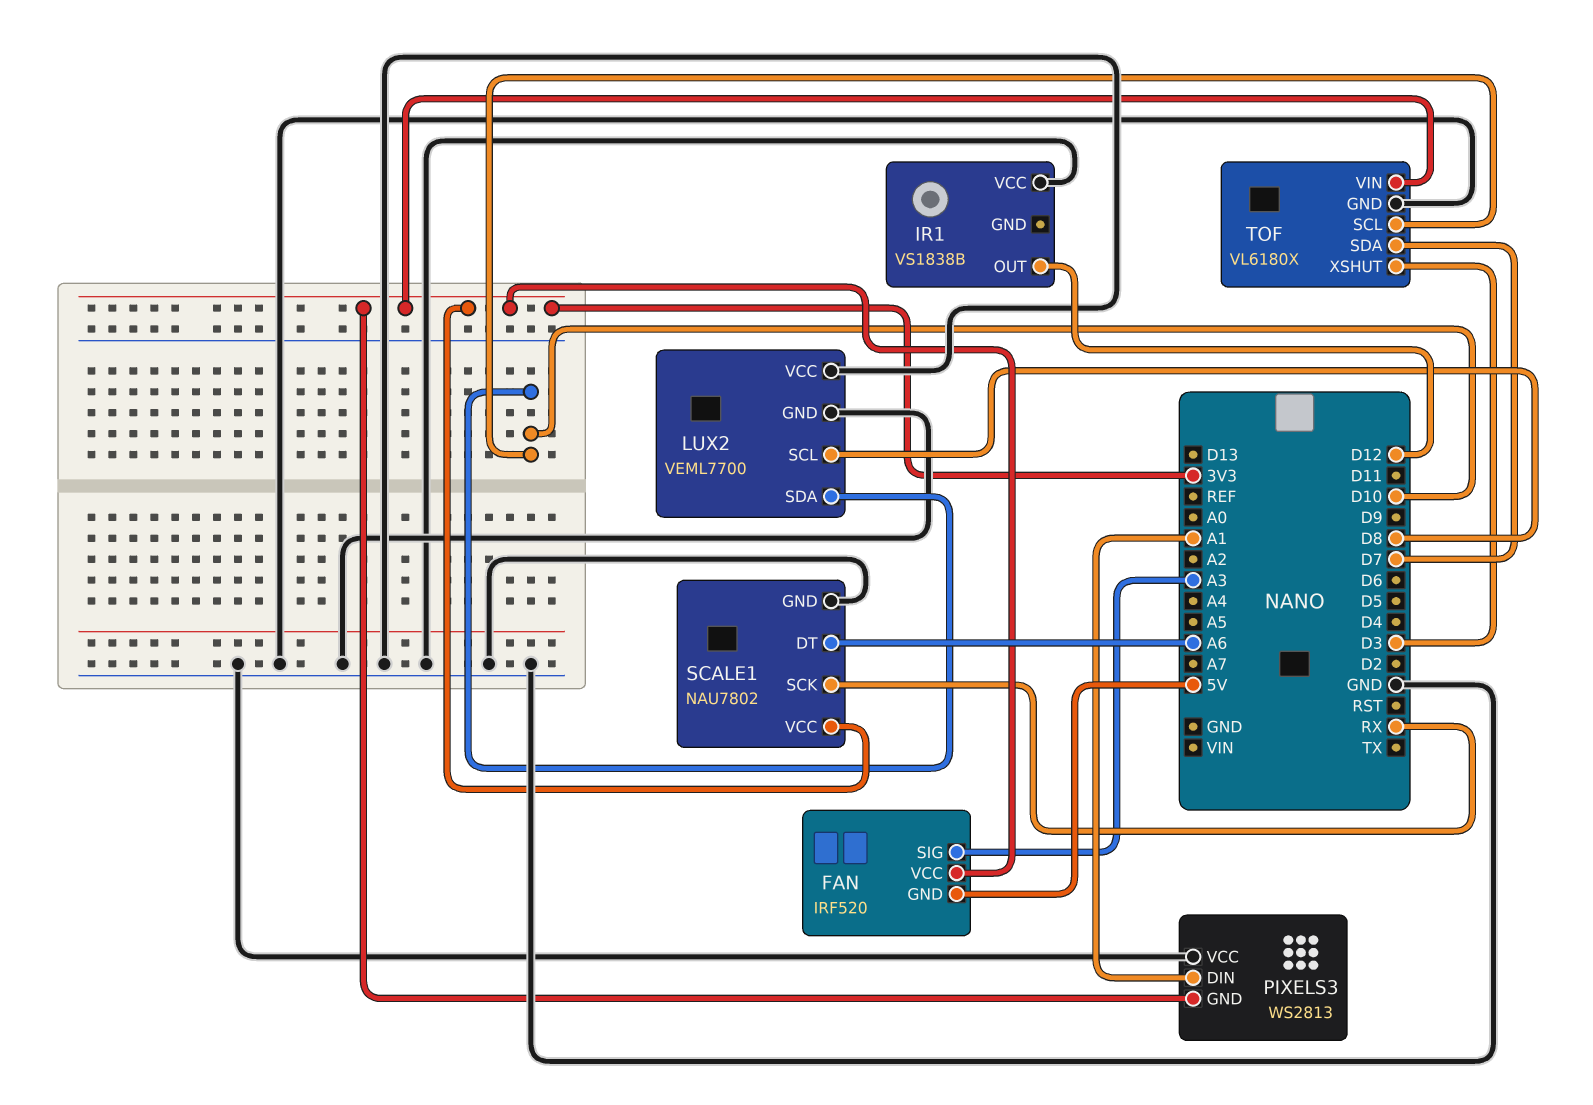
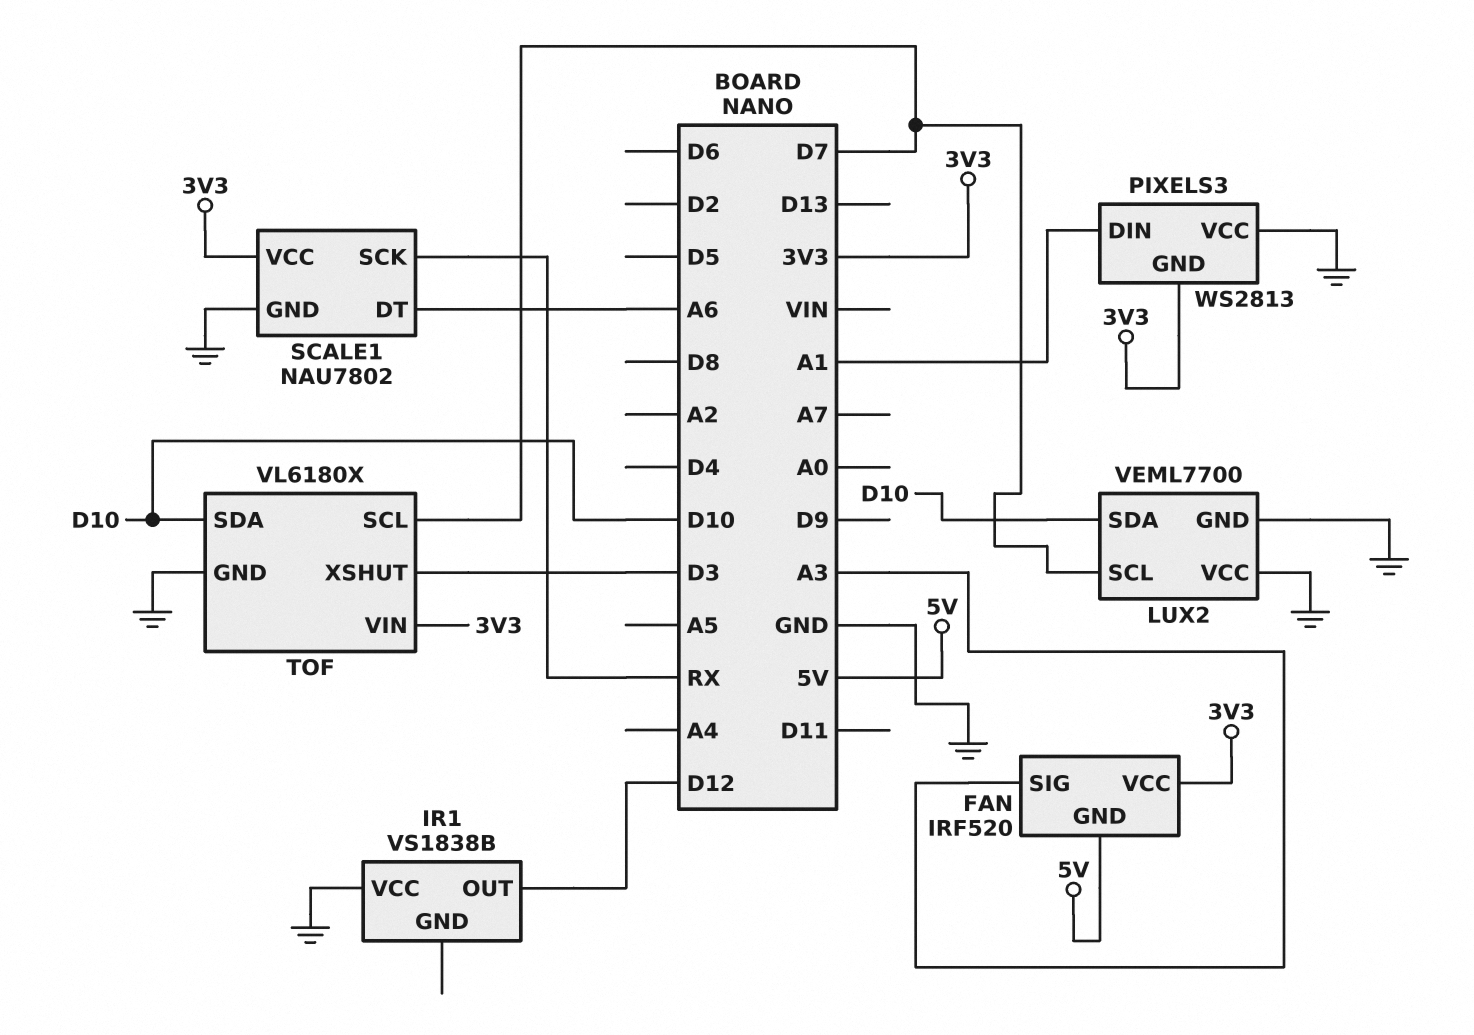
LUX2 pin SCL: D8 -> D7
TOF pin SCL: D10 -> D7
TOF pin SDA: D7 -> D10

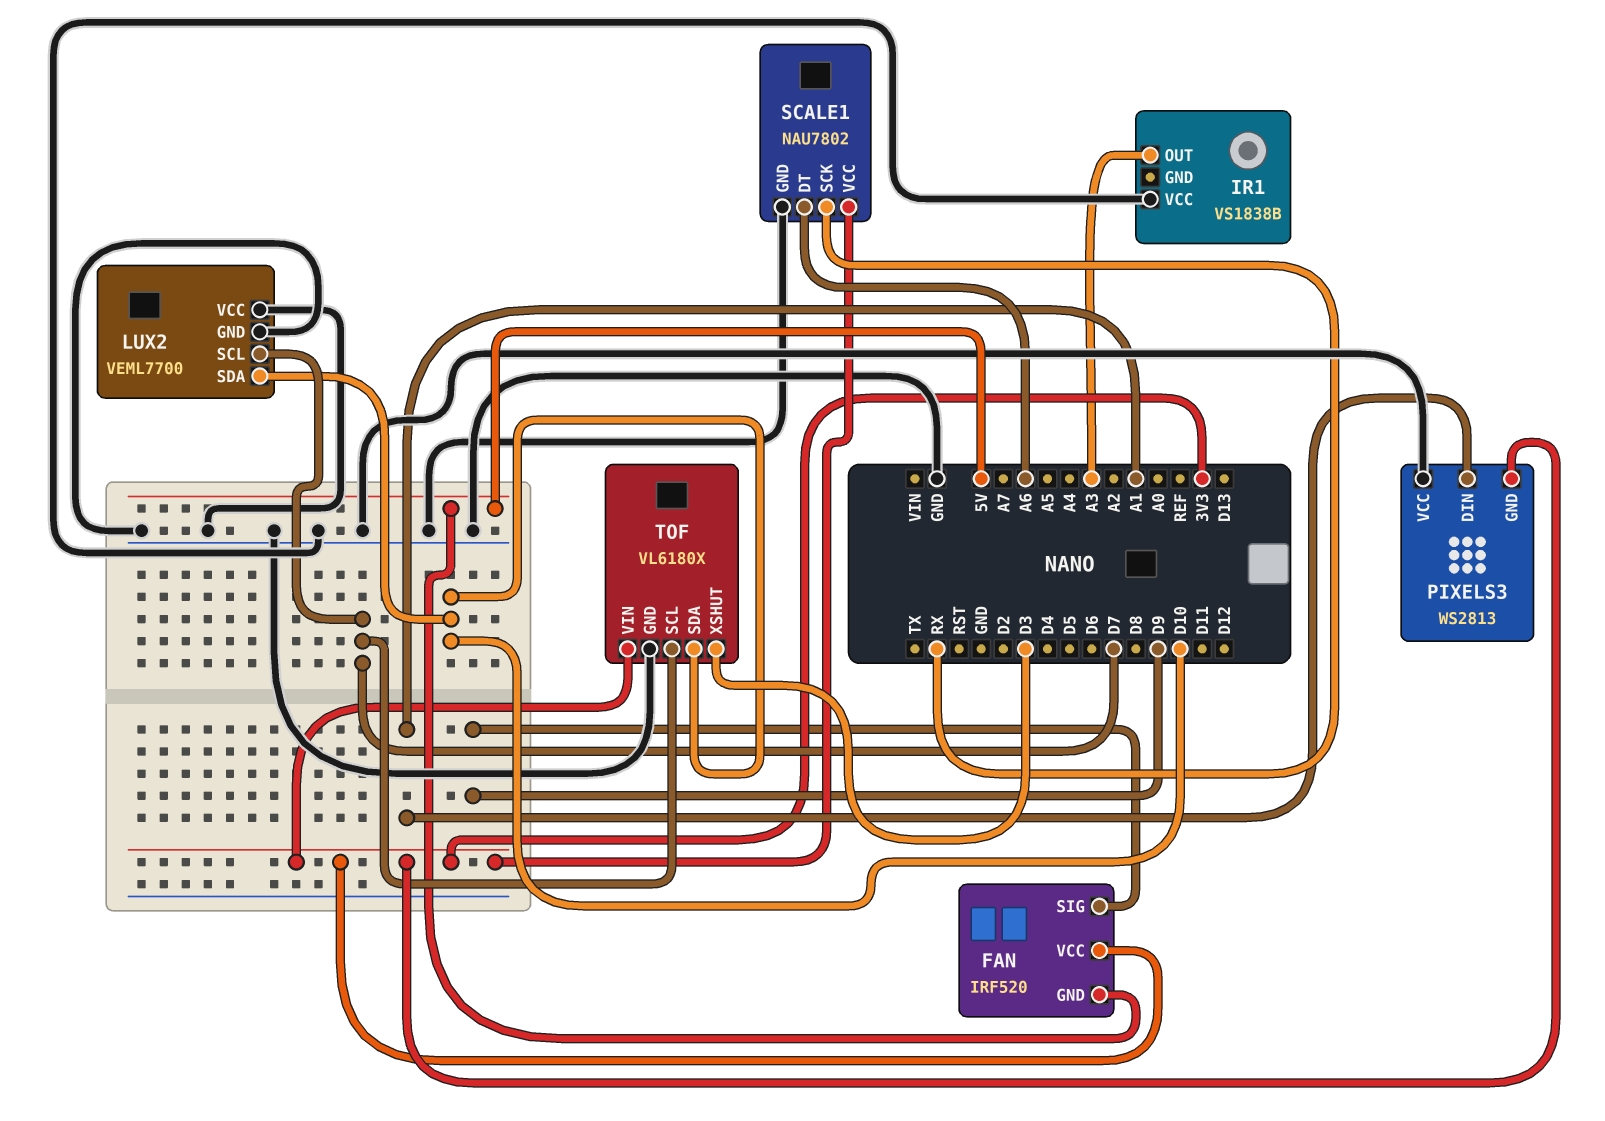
FAN pin SIG: A3 -> D9
IR1 pin OUT: D12 -> A3

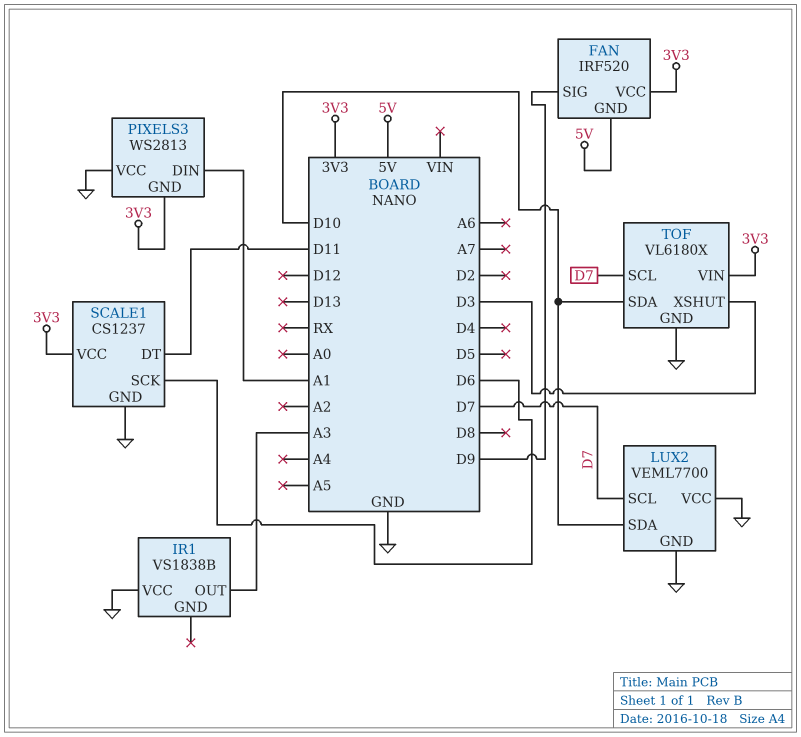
SCALE1: NAU7802 -> CS1237
SCALE1 pin DT: A6 -> D11
SCALE1 pin SCK: RX -> D6

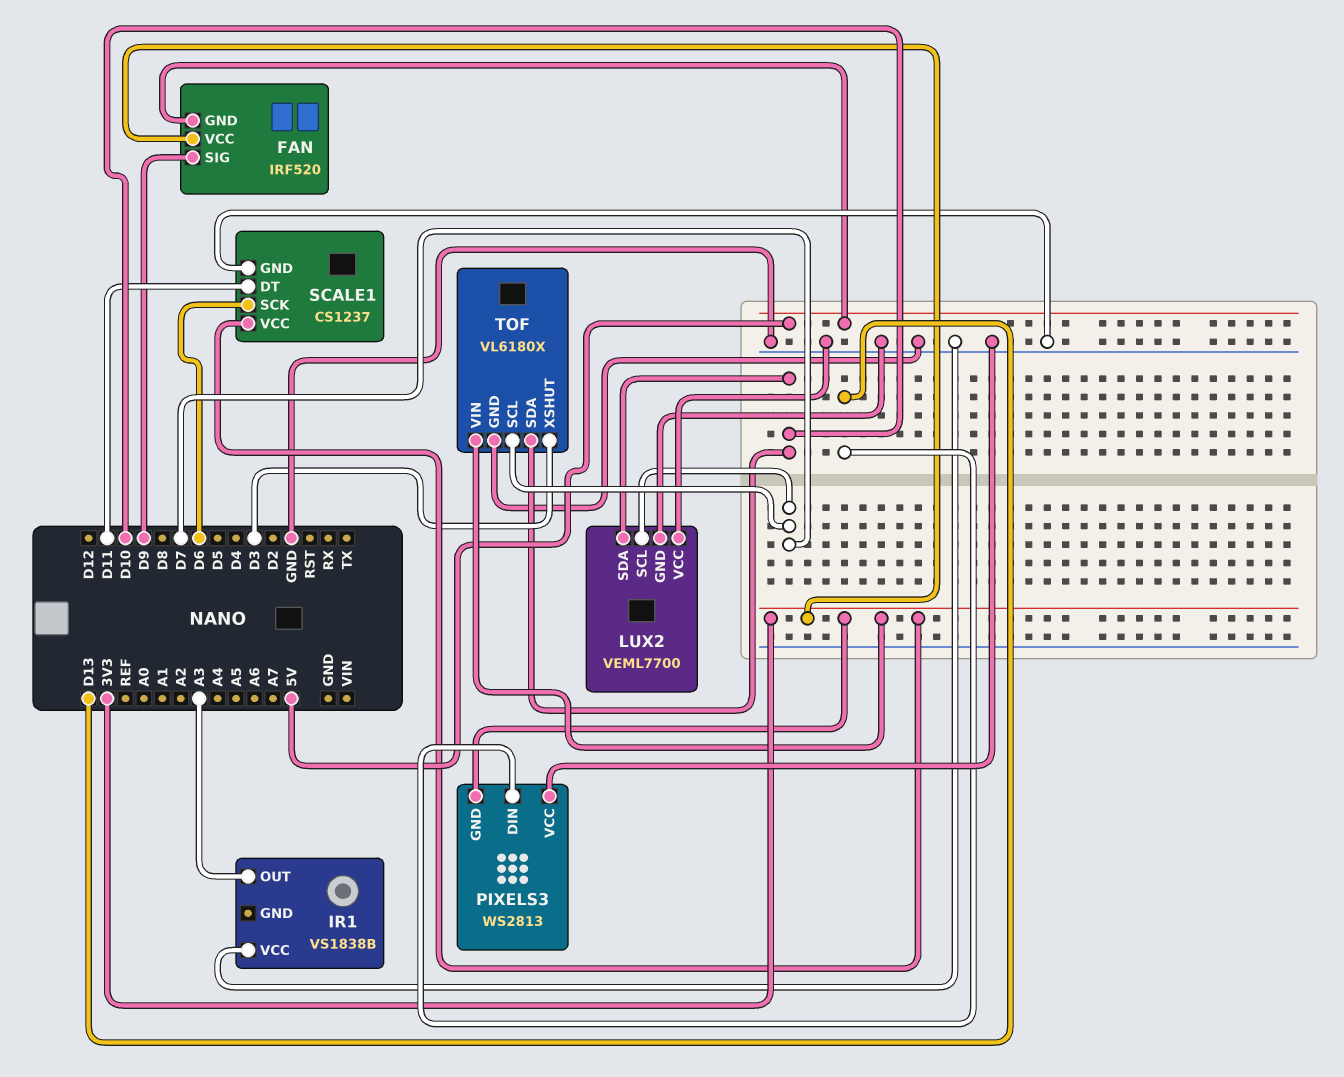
PIXELS3 pin DIN: A1 -> D13

